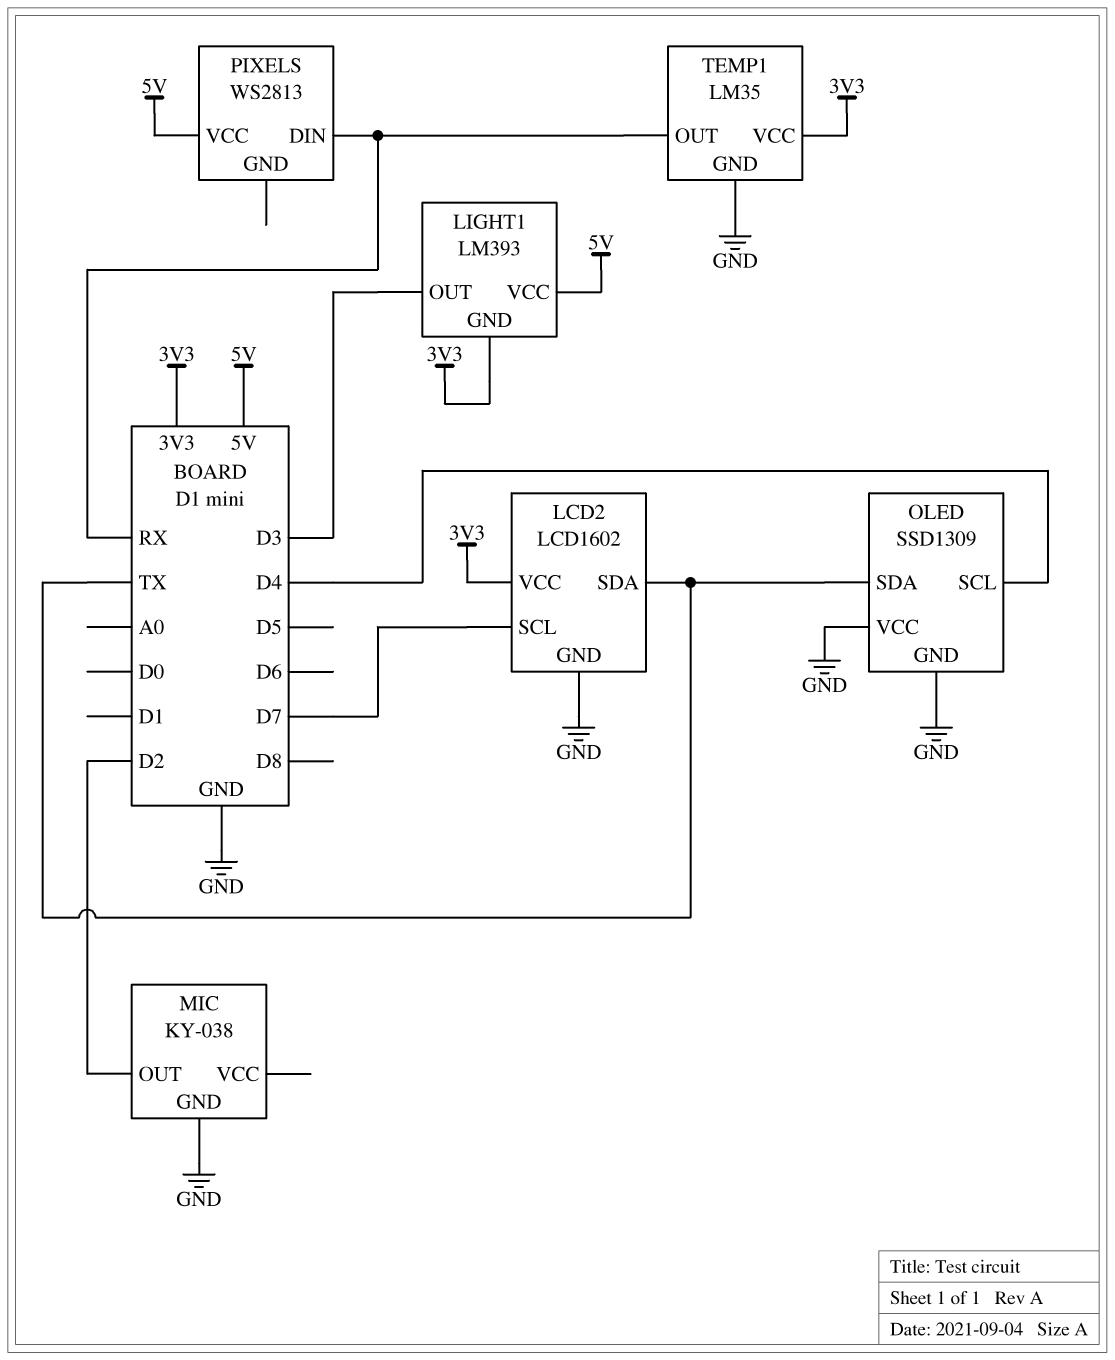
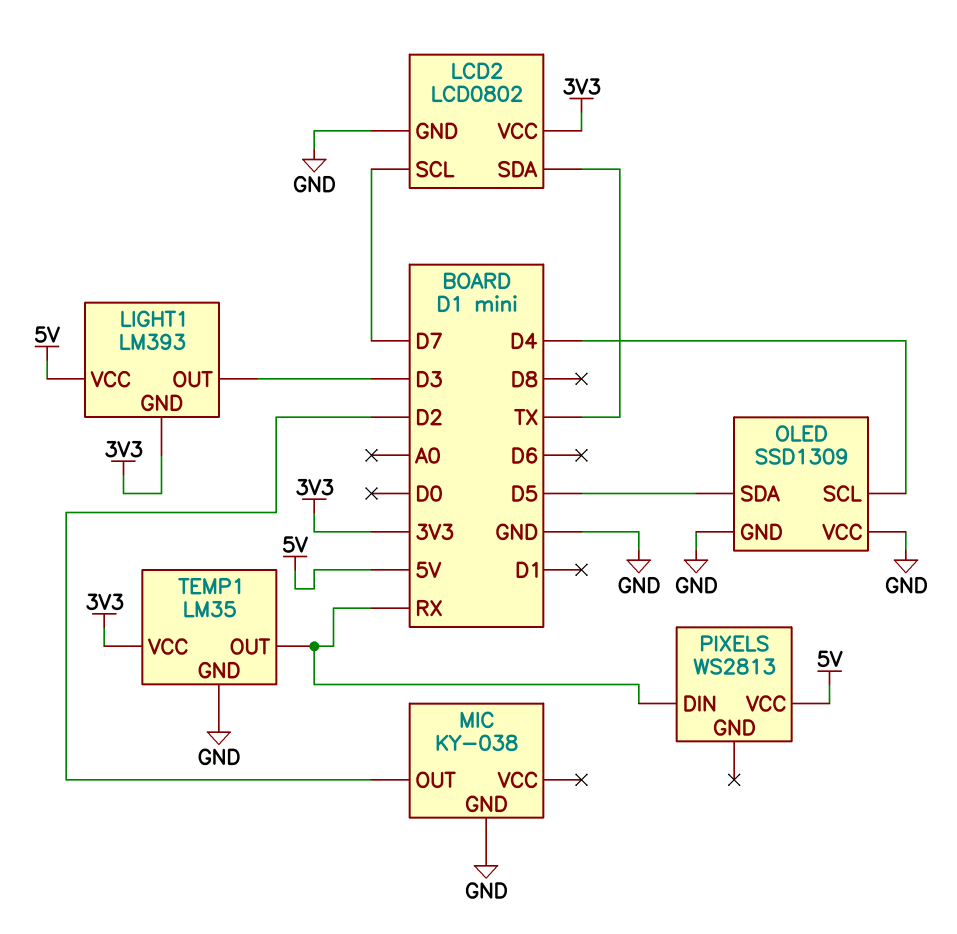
LCD2: LCD1602 -> LCD0802
OLED pin SDA: TX -> D5

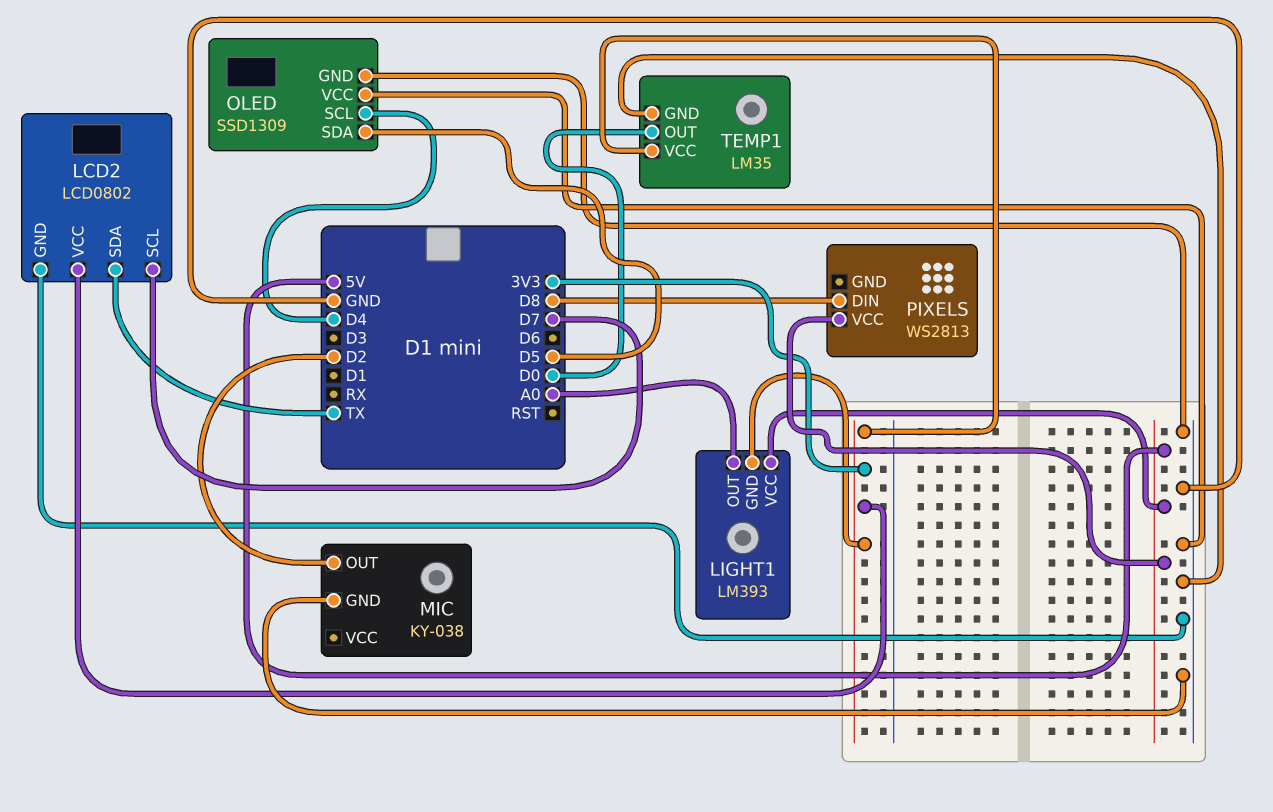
LIGHT1 pin OUT: D3 -> A0
PIXELS pin DIN: RX -> D8
TEMP1 pin OUT: RX -> D0

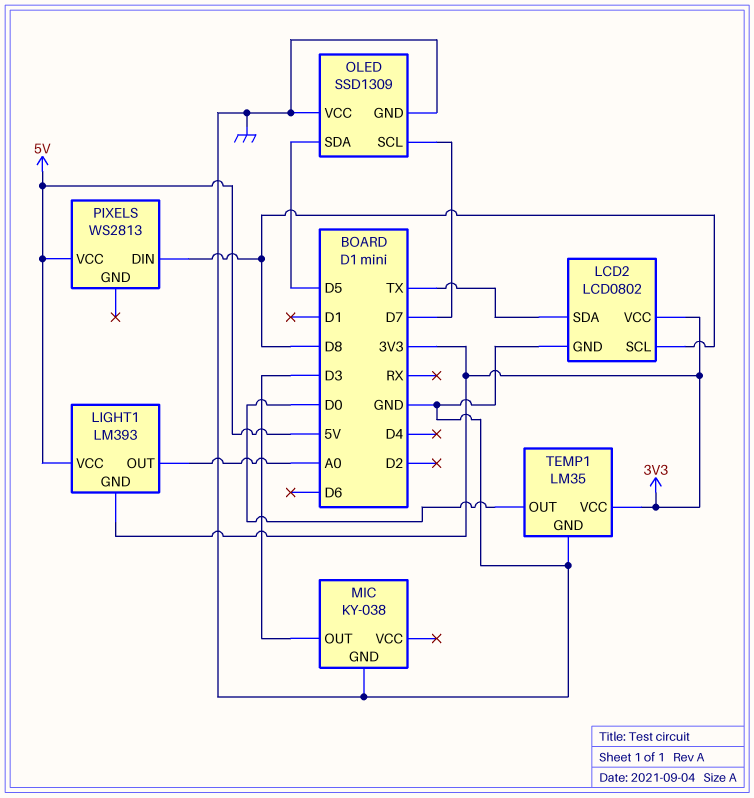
LCD2 pin SCL: D7 -> D8
MIC pin OUT: D2 -> D3
OLED pin SCL: D4 -> D7

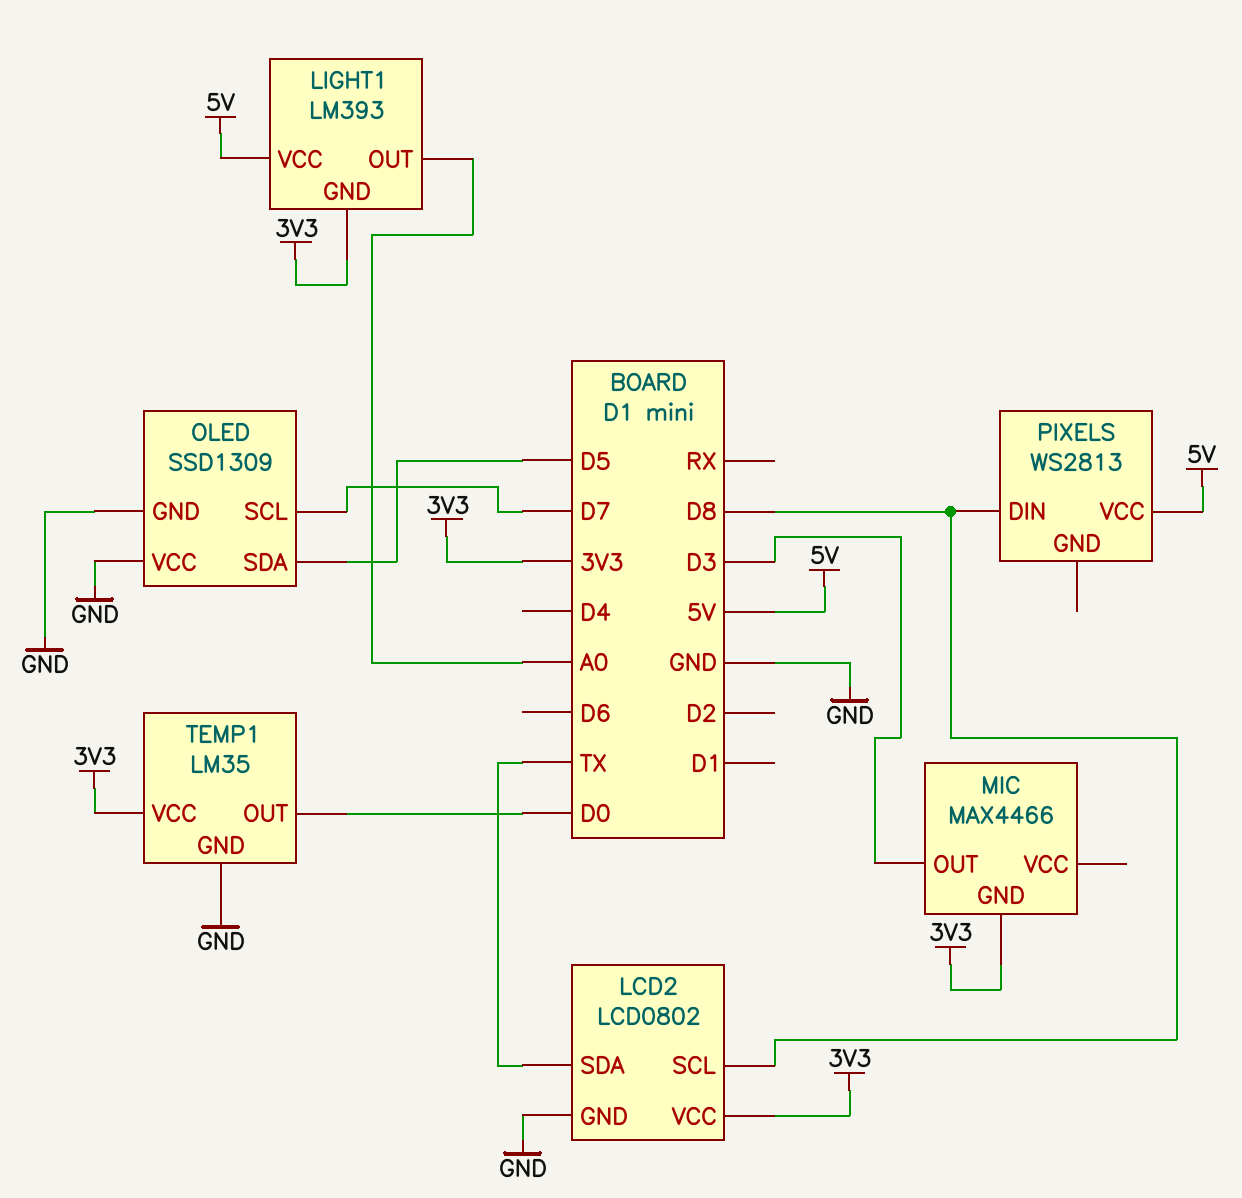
MIC: KY-038 -> MAX4466
MIC pin GND: GND -> 3V3

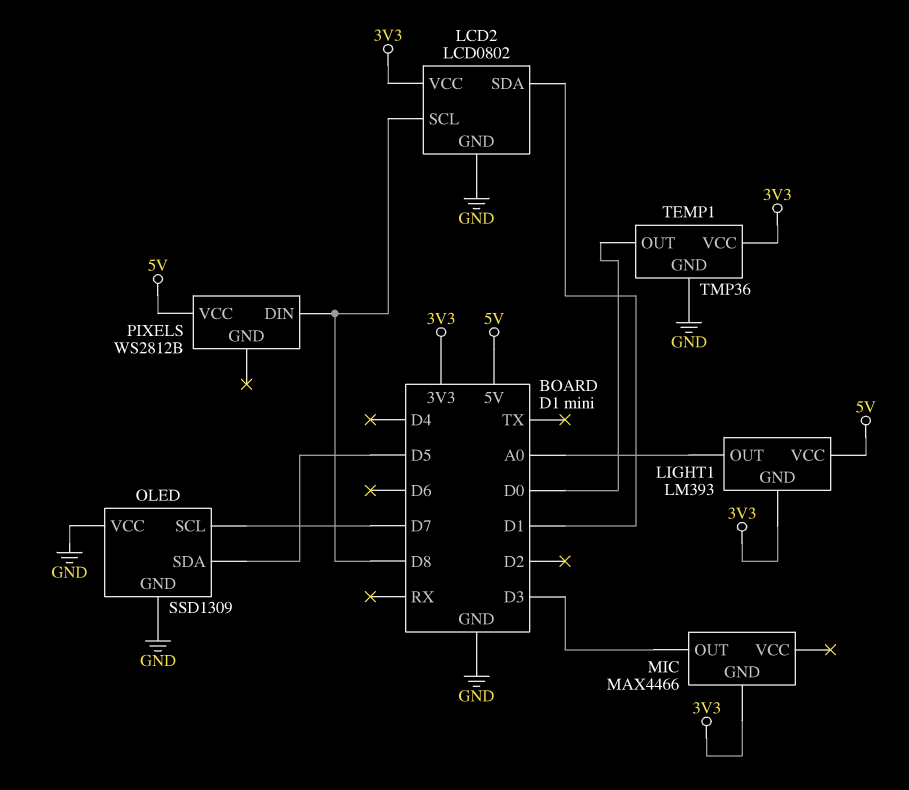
LCD2 pin SDA: TX -> D1
PIXELS: WS2813 -> WS2812B
TEMP1: LM35 -> TMP36

